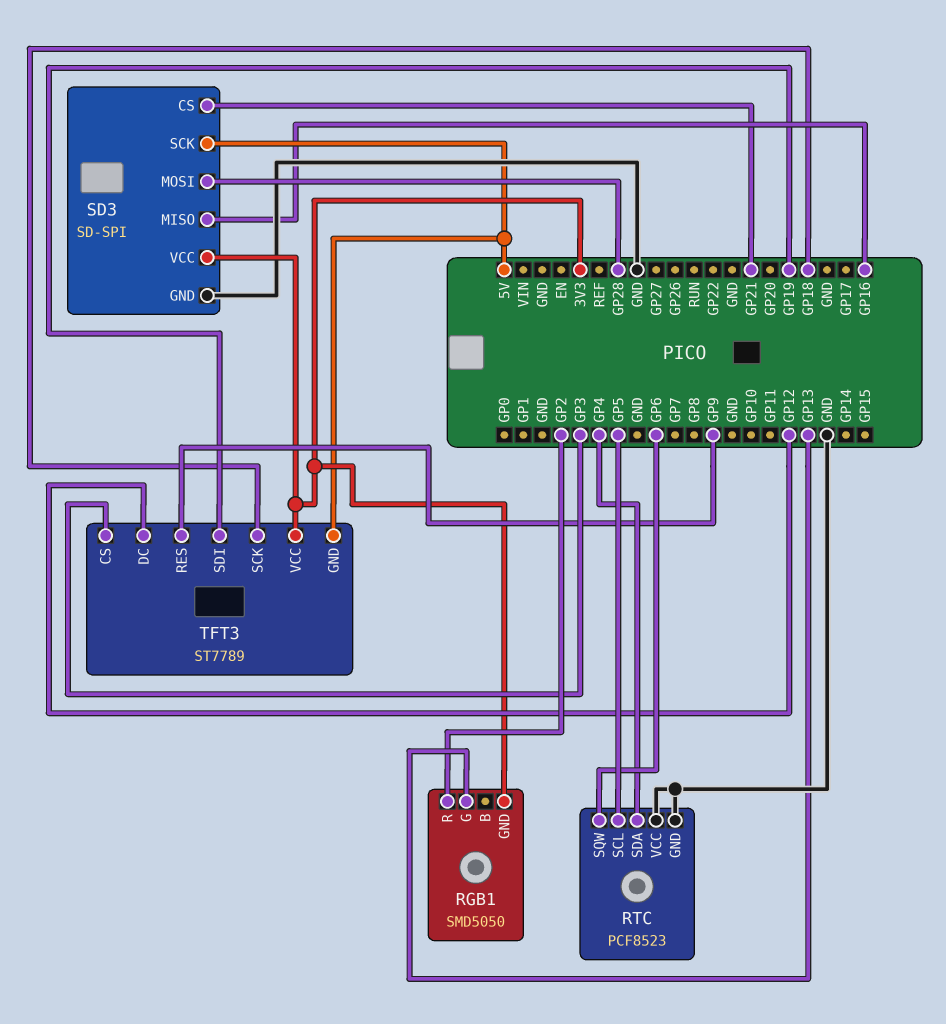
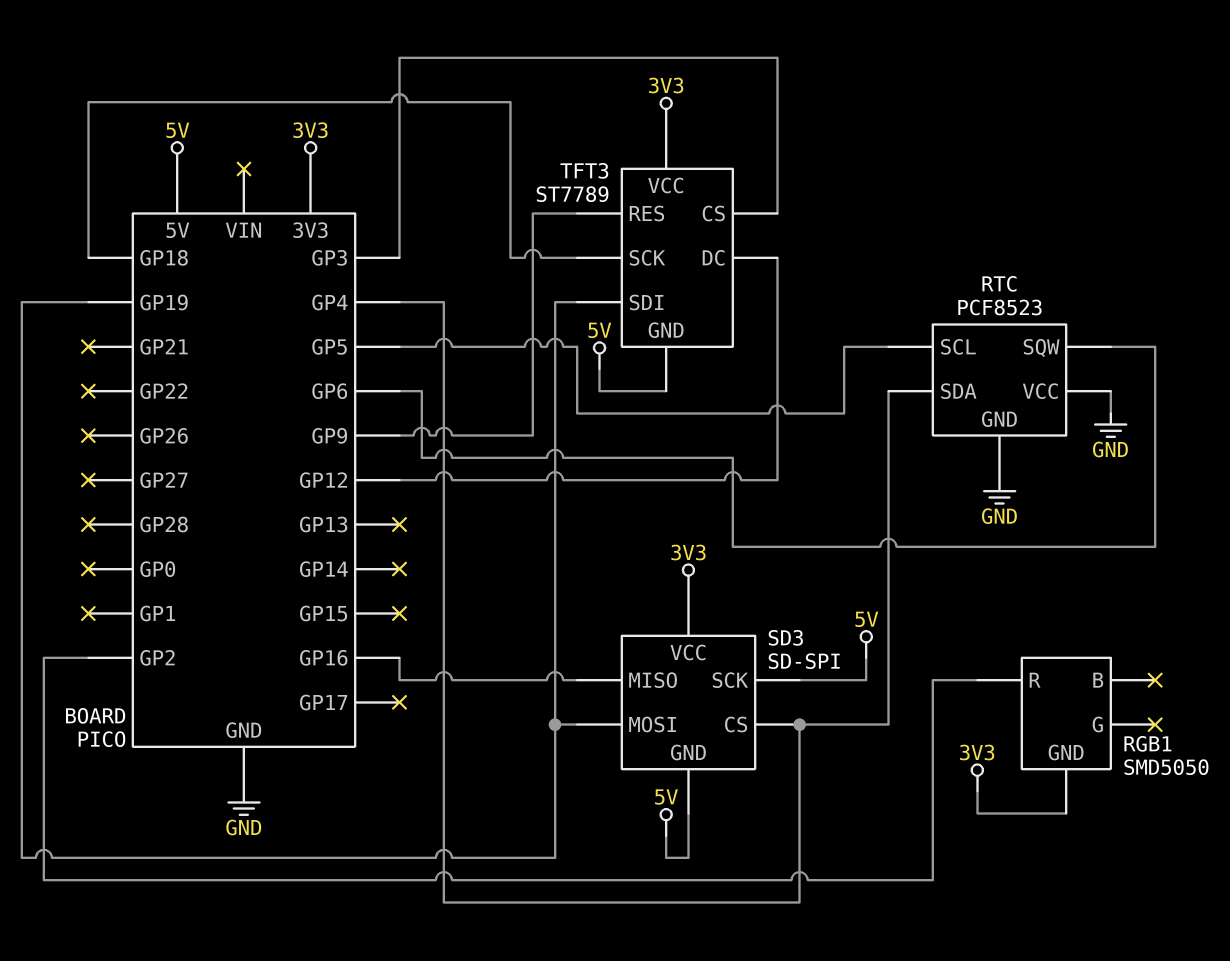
RGB1 pin G: GP13 -> none
SD3 pin CS: GP21 -> GP4
SD3 pin GND: GND -> 5V
SD3 pin MOSI: GP28 -> GP19

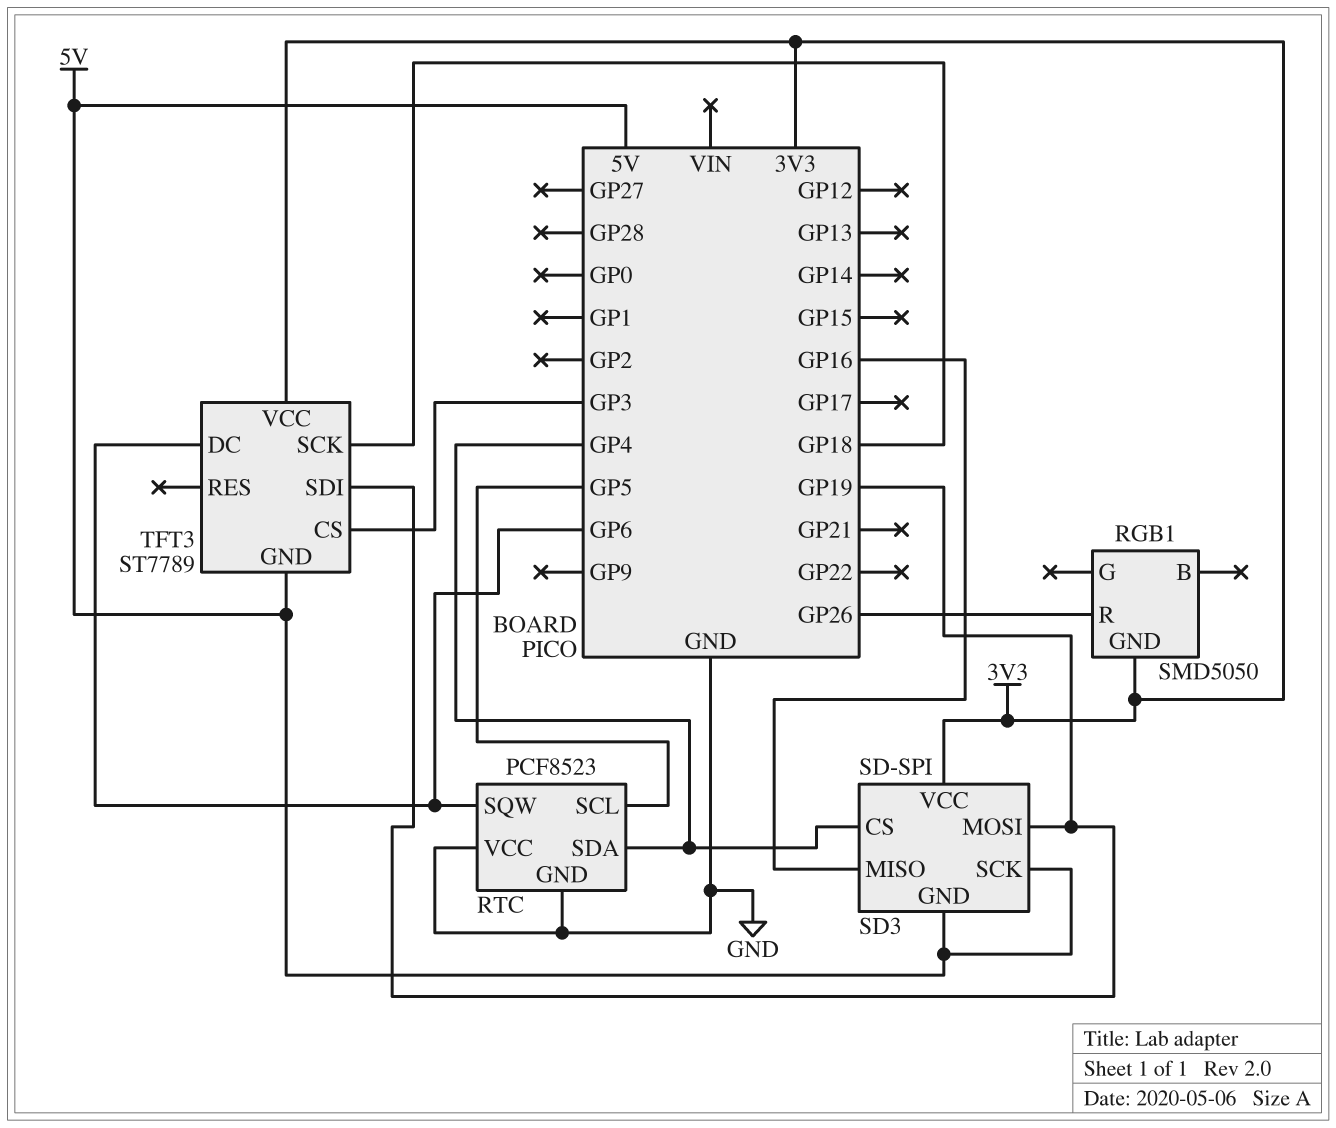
RGB1 pin R: GP2 -> GP26
TFT3 pin DC: GP12 -> GP6
TFT3 pin RES: GP9 -> none

